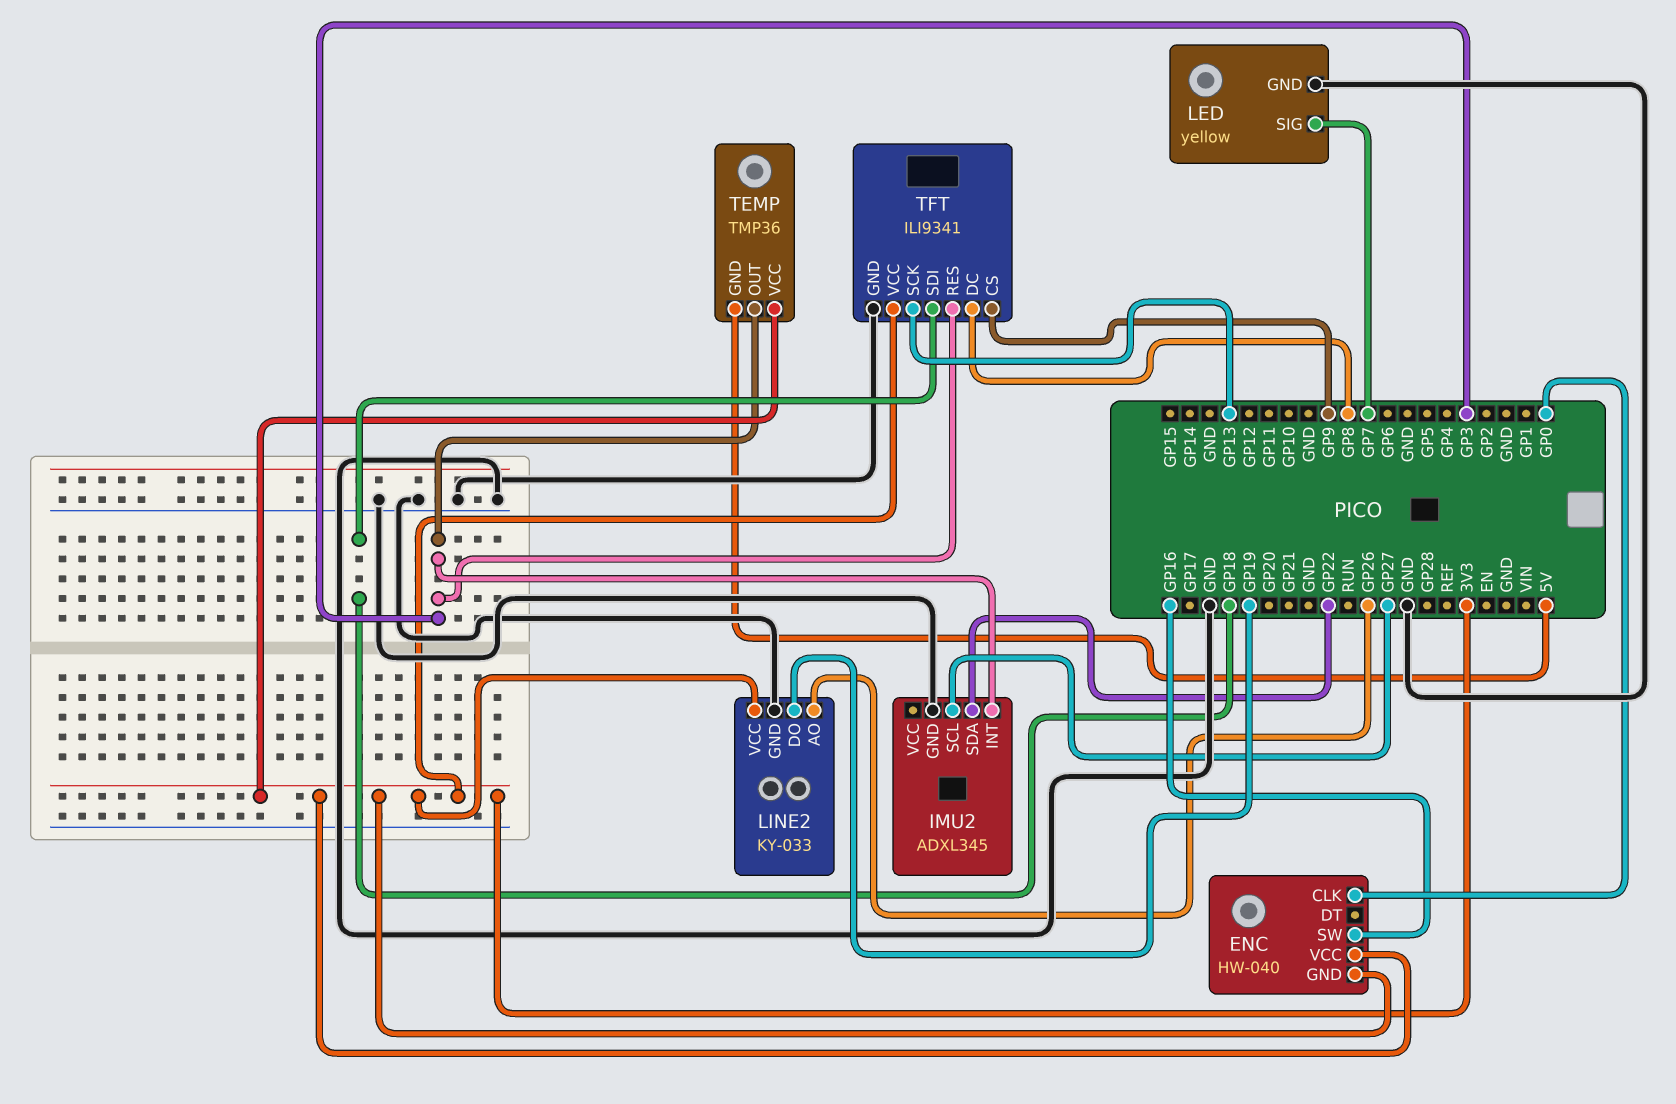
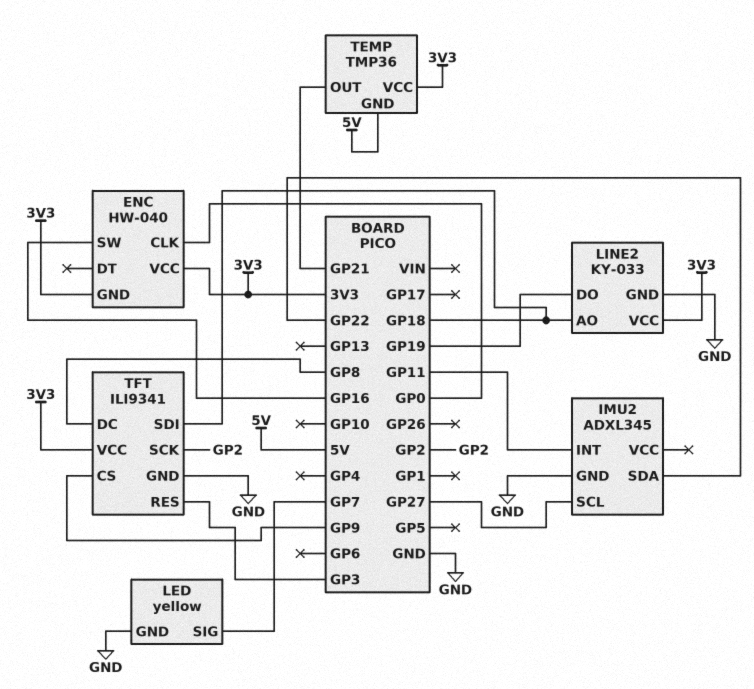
IMU2 pin INT: GP3 -> GP11
LINE2 pin AO: GP26 -> GP18
TEMP pin OUT: GP3 -> GP21
TFT pin SCK: GP13 -> GP2

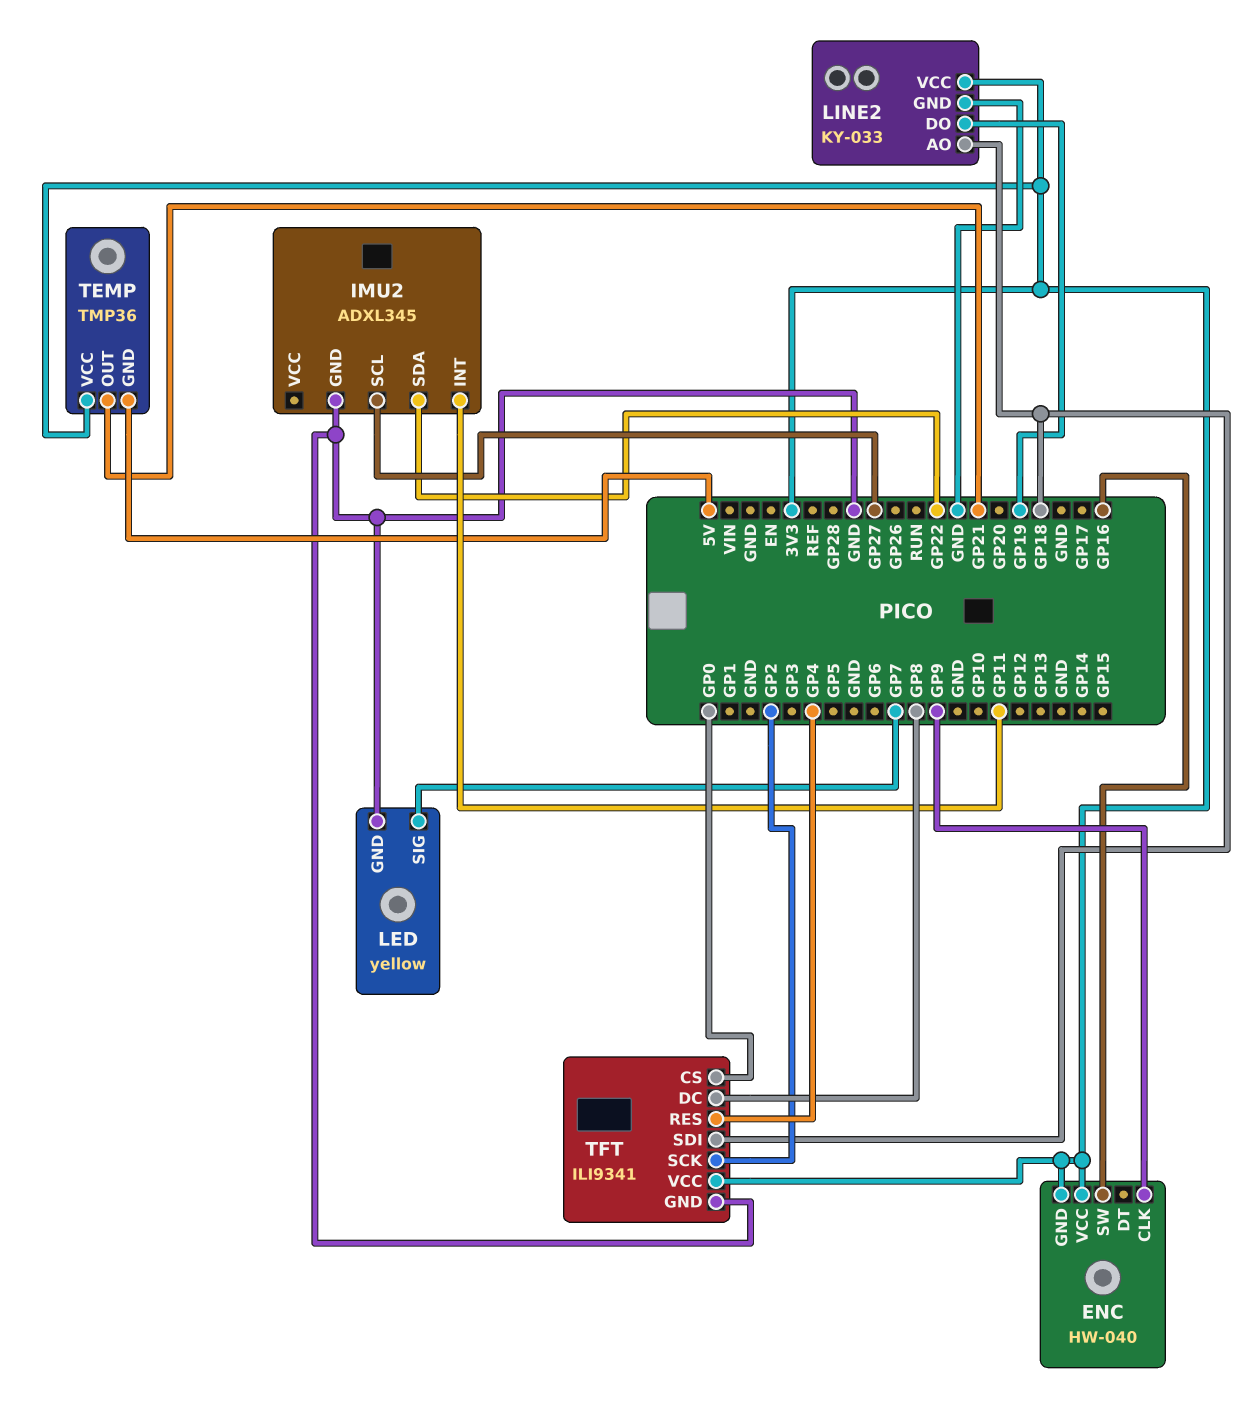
ENC pin CLK: GP0 -> GP9
TFT pin CS: GP9 -> GP0
TFT pin RES: GP3 -> GP4

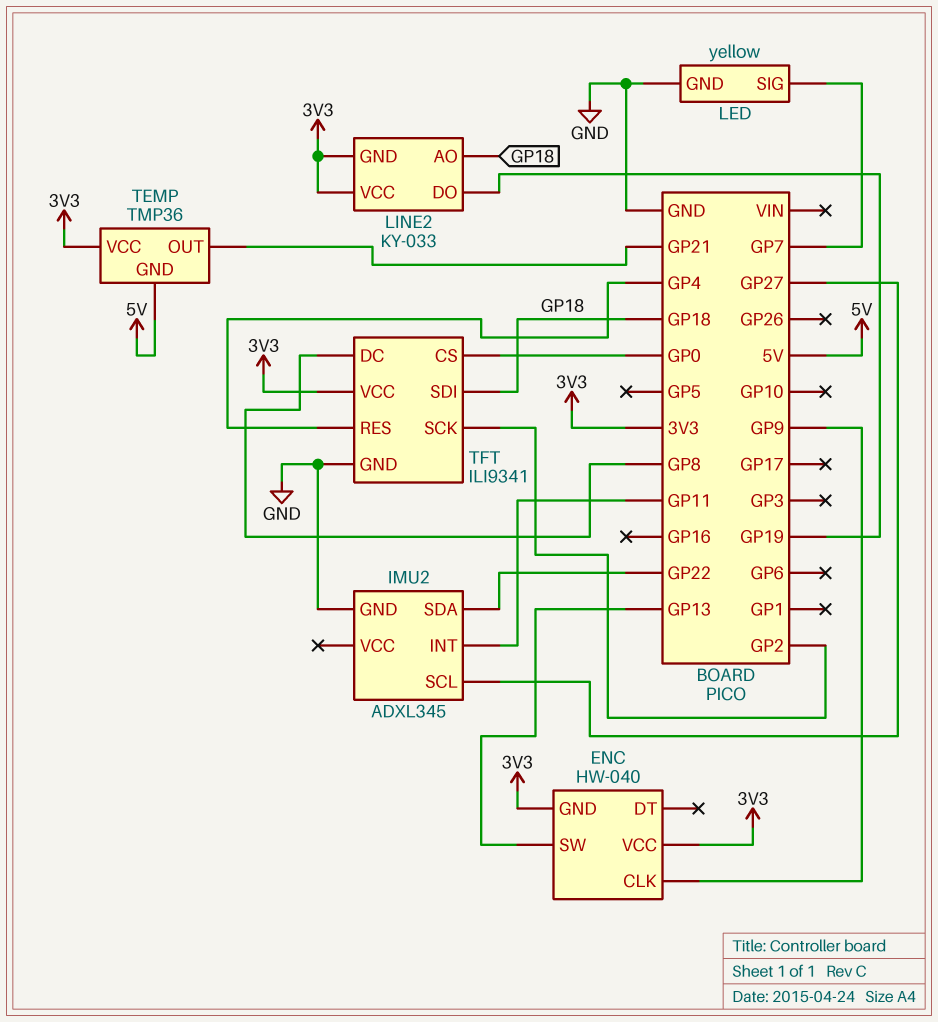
ENC pin SW: GP16 -> GP13
LINE2 pin GND: GND -> 3V3

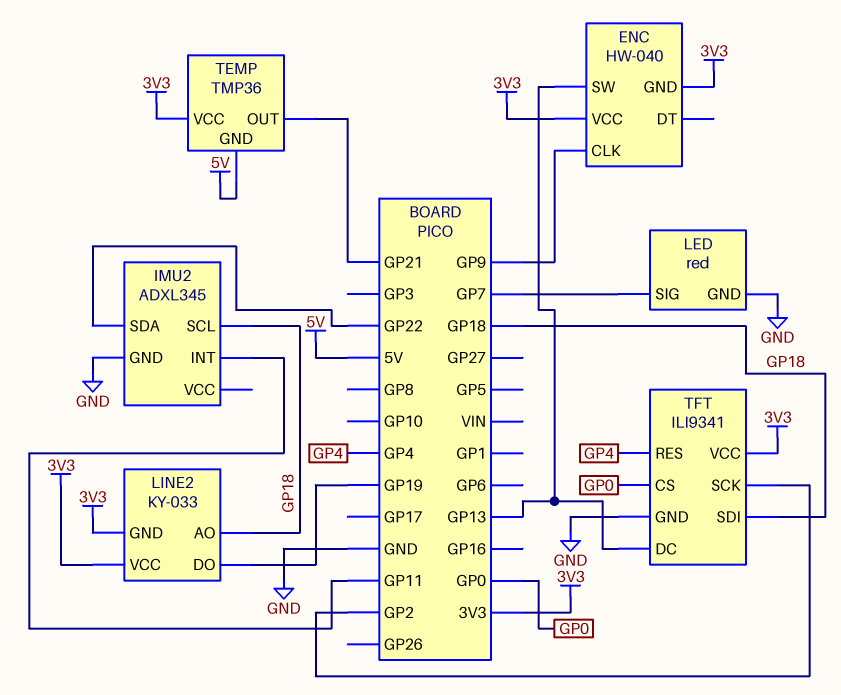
IMU2 pin SCL: GP27 -> GP18
LED: yellow -> red
TFT pin DC: GP8 -> GP13

